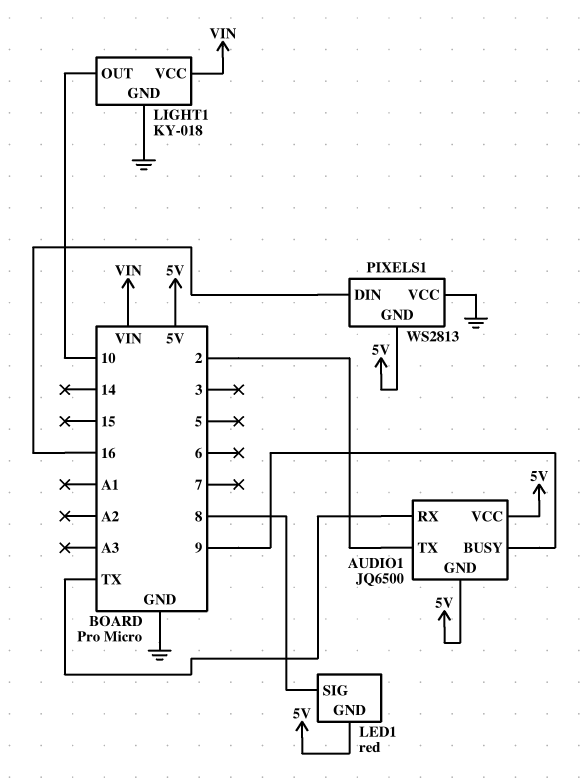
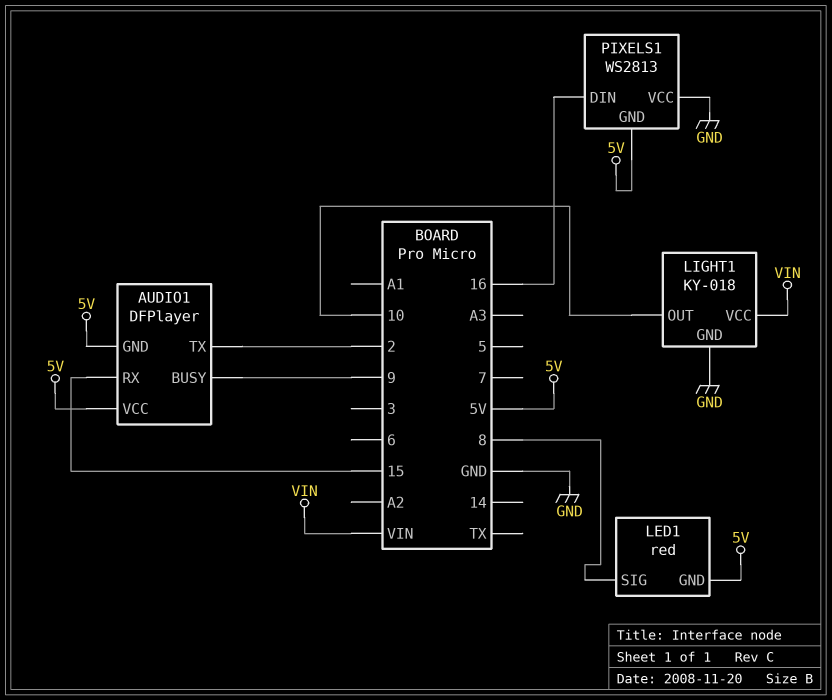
AUDIO1: JQ6500 -> DFPlayer
AUDIO1 pin RX: TX -> 15

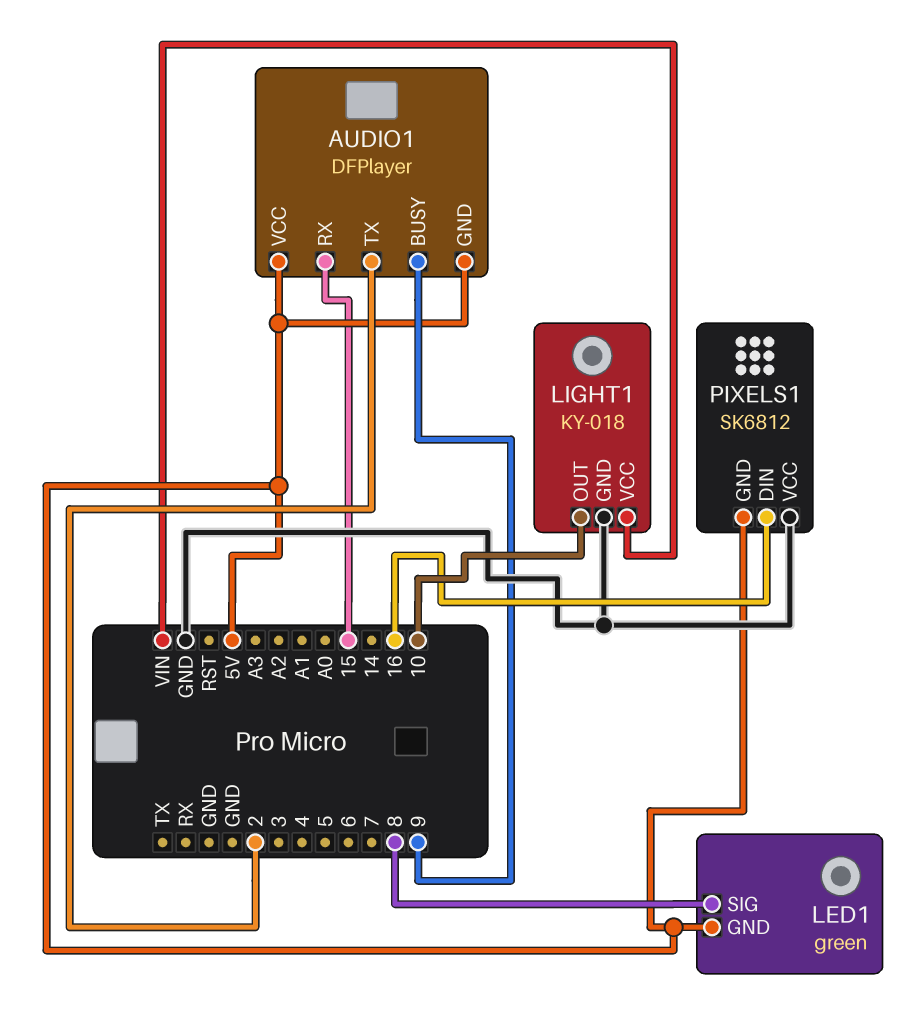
LED1: red -> green
PIXELS1: WS2813 -> SK6812

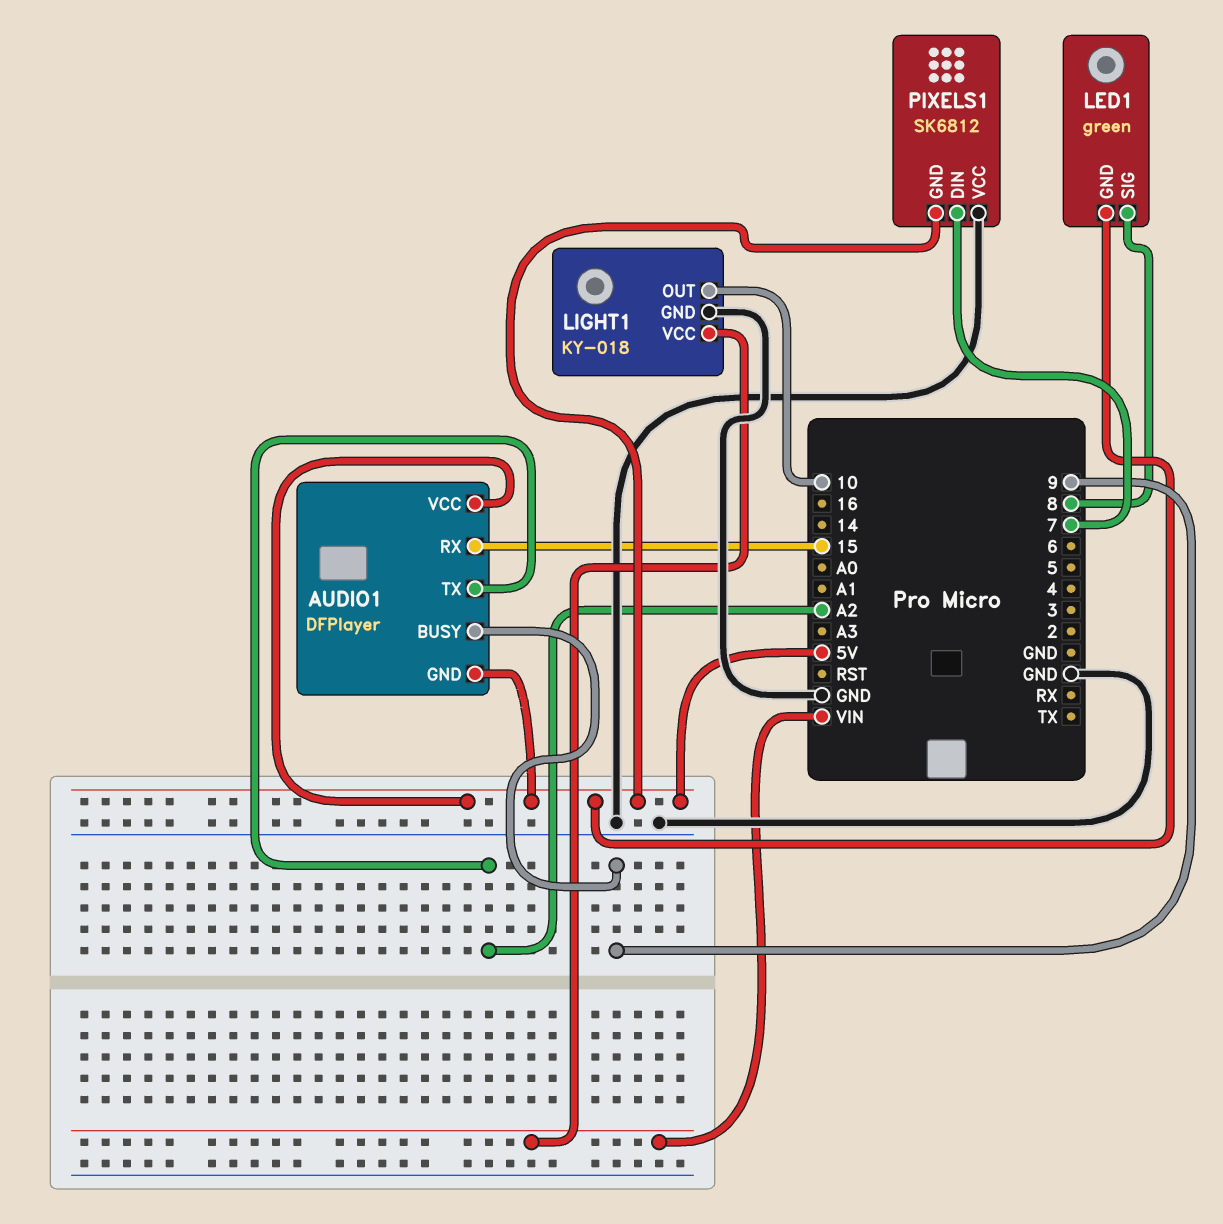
AUDIO1 pin TX: 2 -> A2
PIXELS1 pin DIN: 16 -> 7

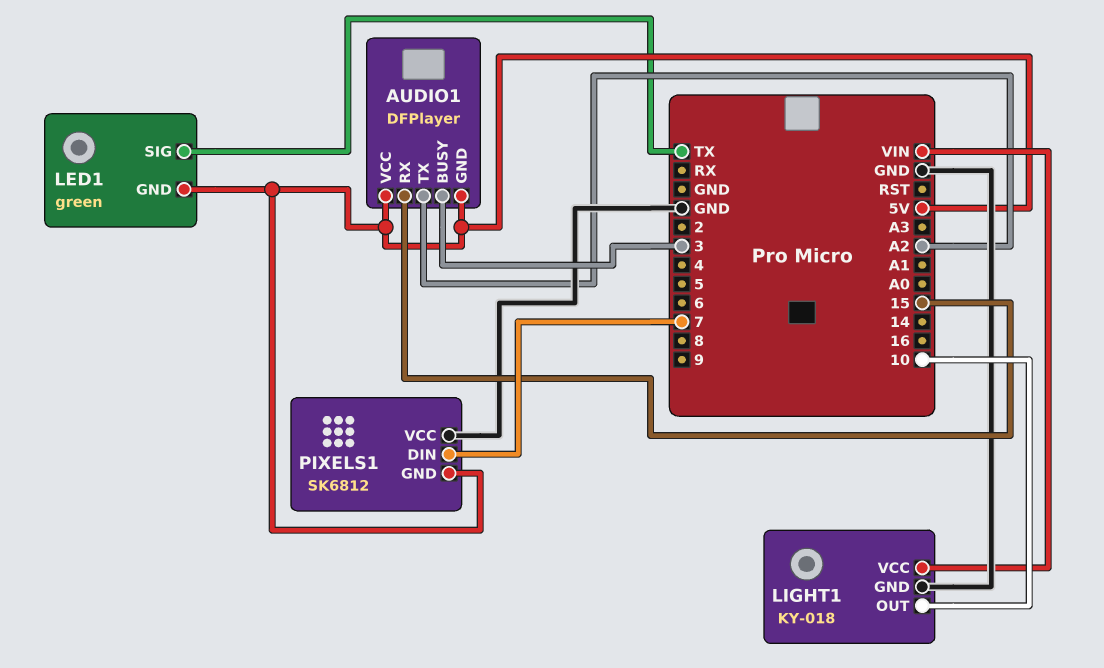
AUDIO1 pin BUSY: 9 -> 3
LED1 pin SIG: 8 -> TX

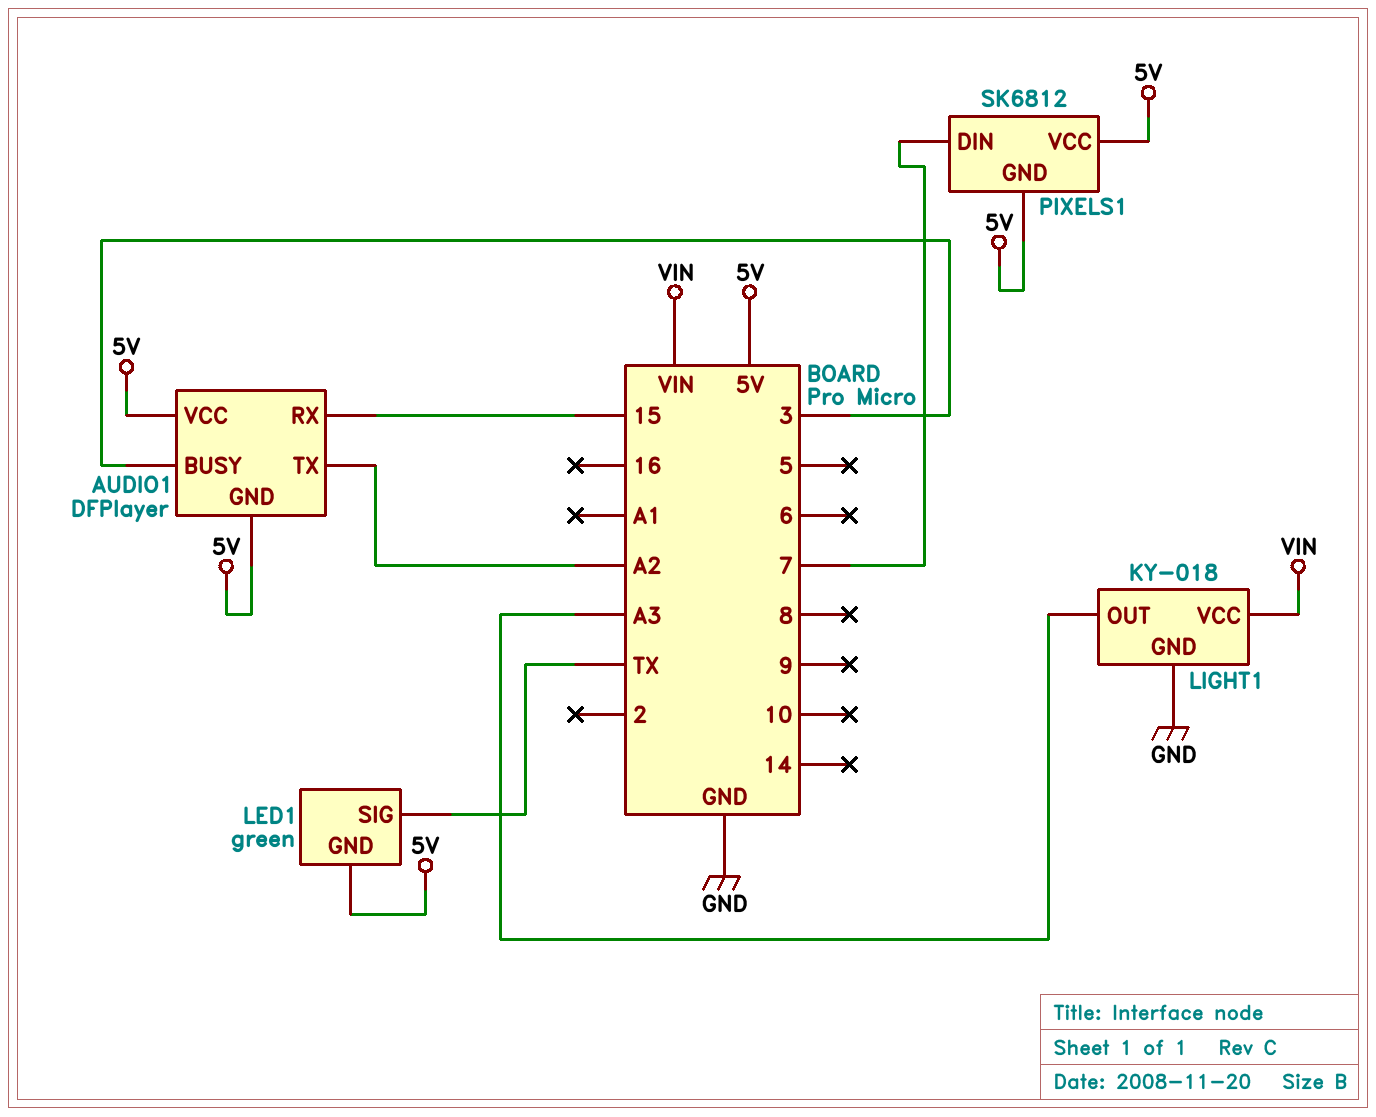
LIGHT1 pin OUT: 10 -> A3
PIXELS1 pin VCC: GND -> 5V

